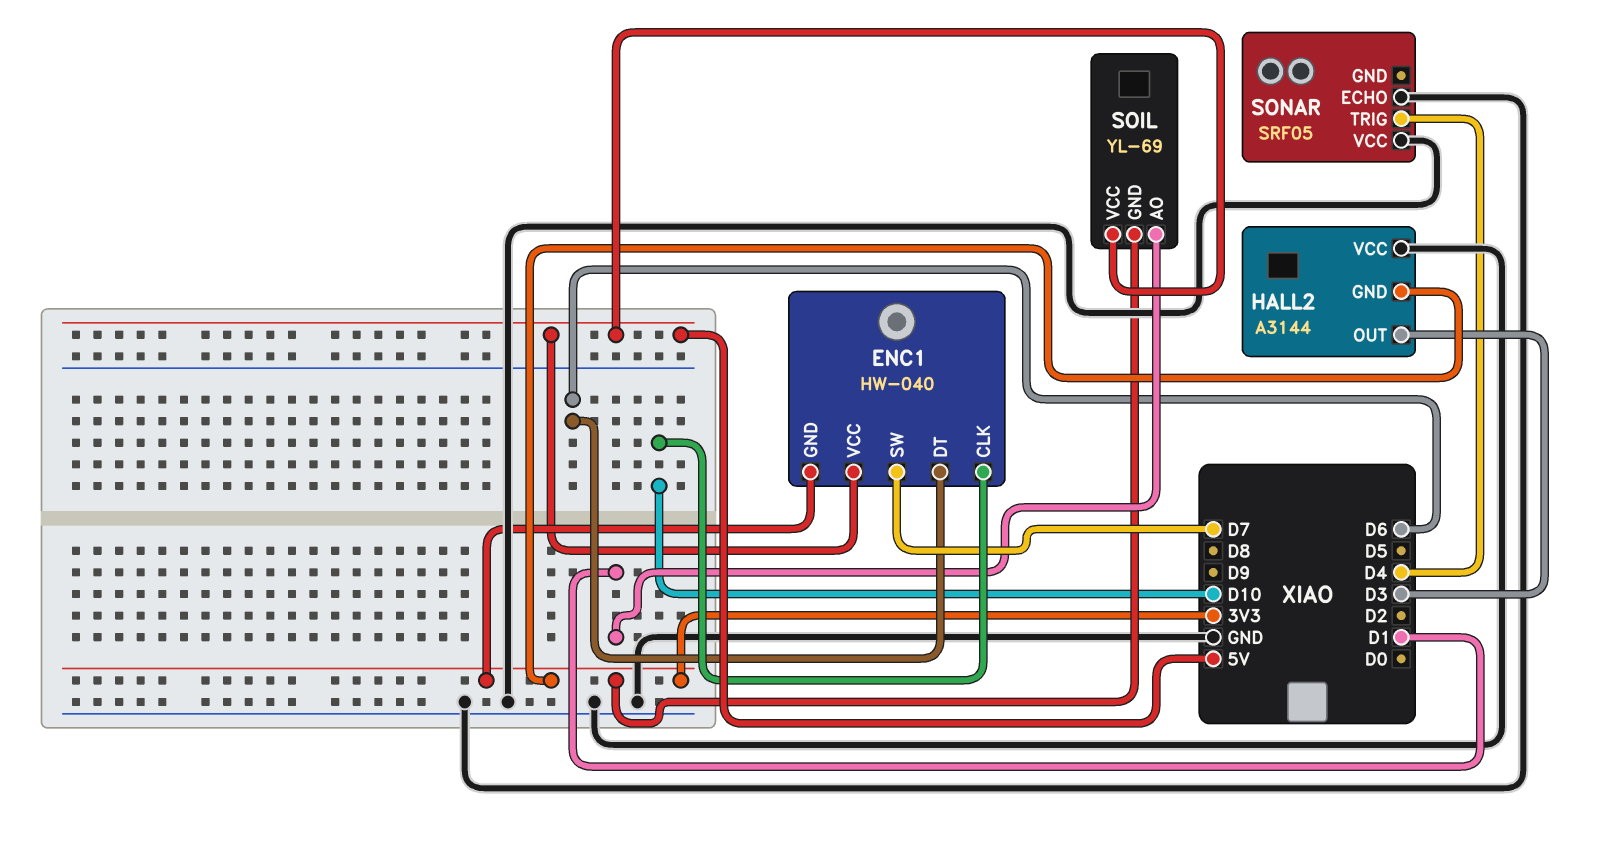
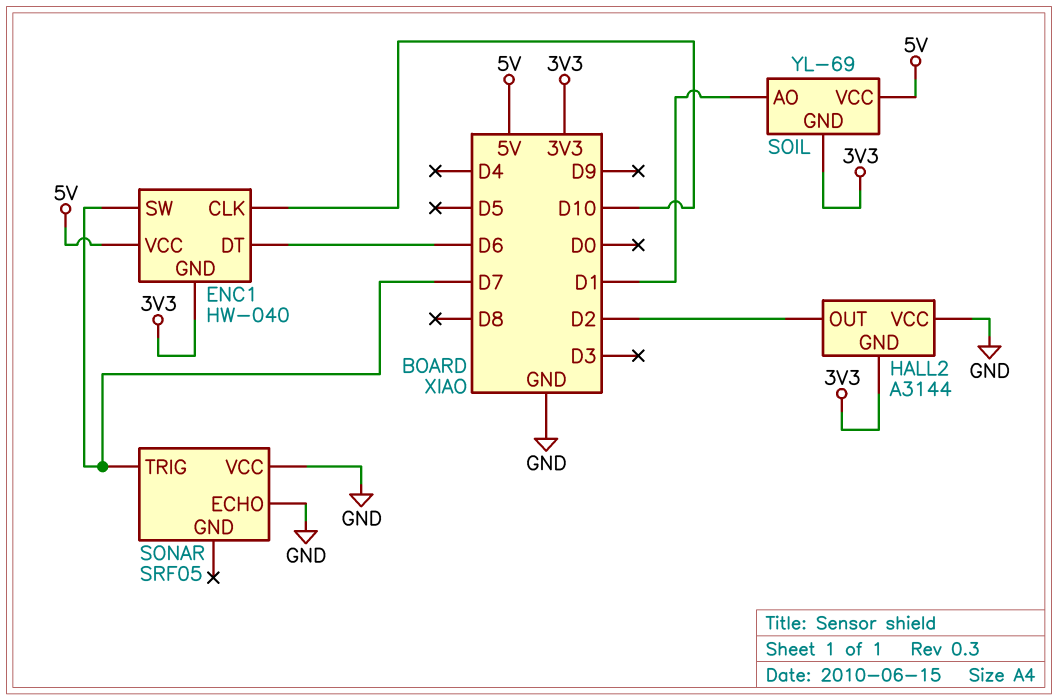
HALL2 pin OUT: D3 -> D2
SONAR pin TRIG: D4 -> D7

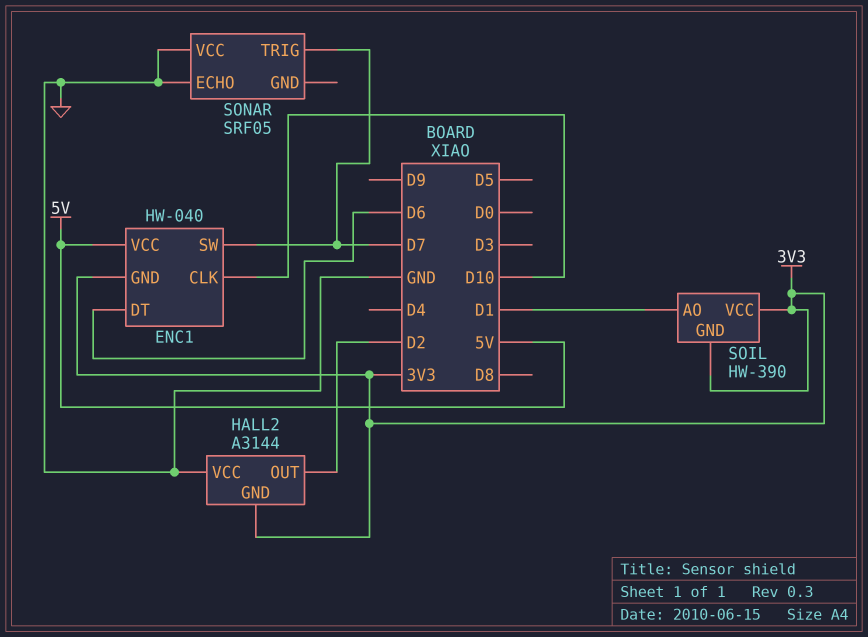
SOIL: YL-69 -> HW-390
SOIL pin VCC: 5V -> 3V3

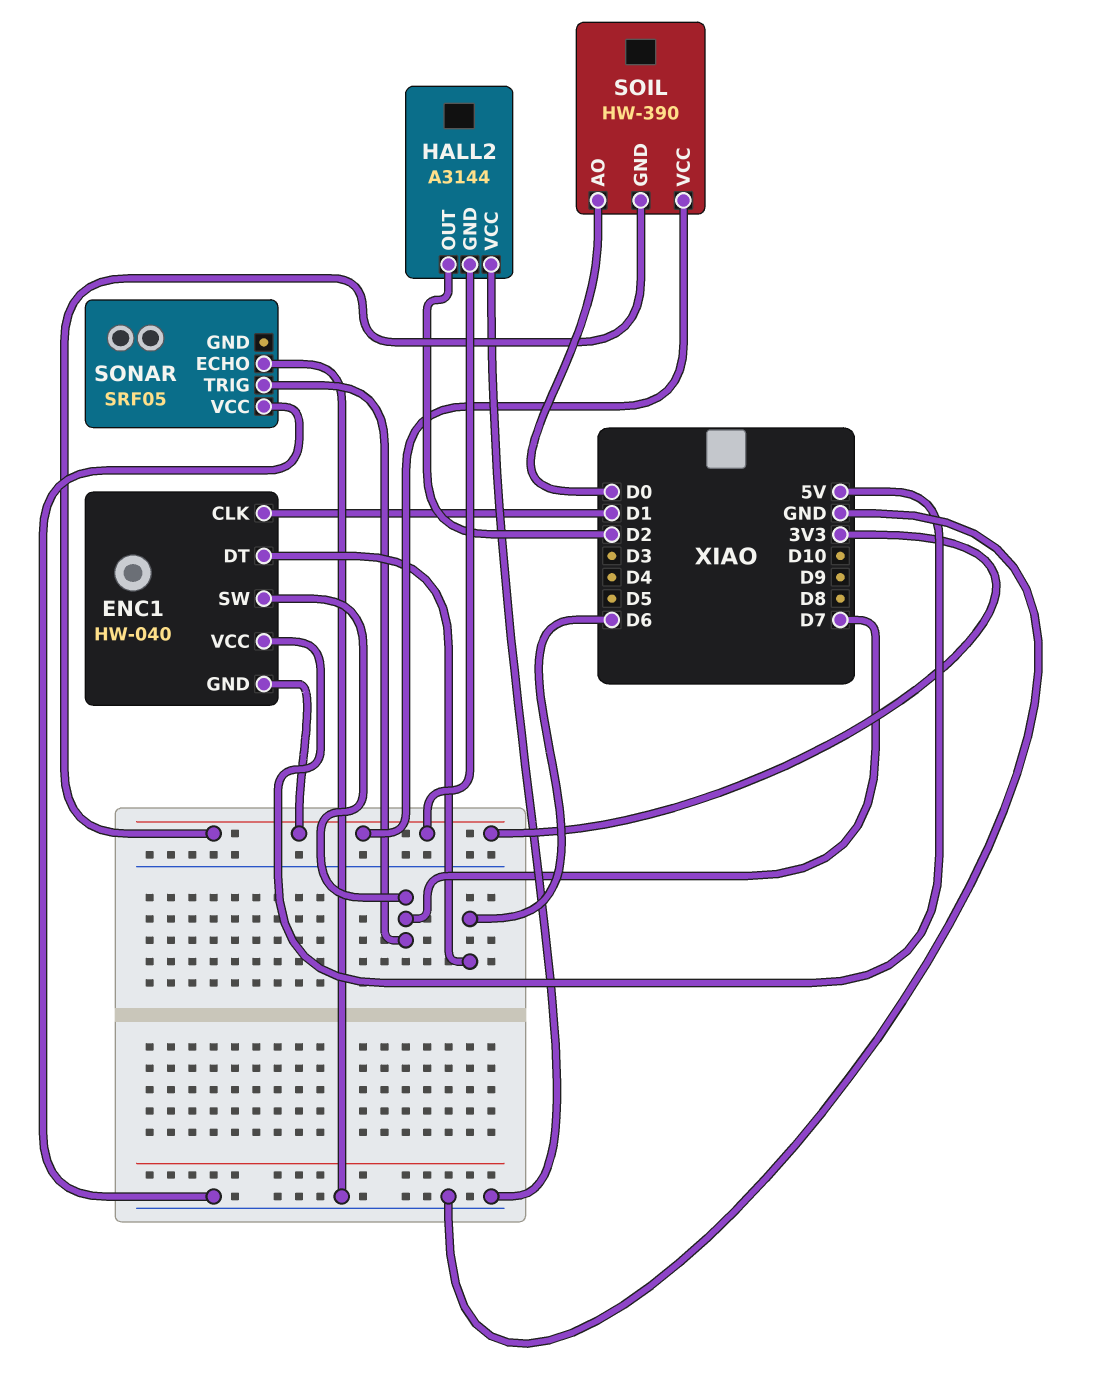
ENC1 pin CLK: D10 -> D1
SOIL pin AO: D1 -> D0

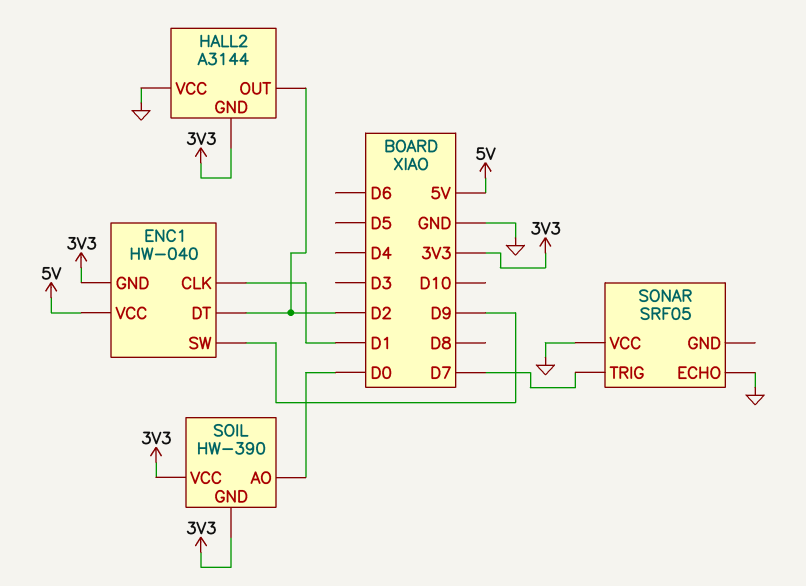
ENC1 pin DT: D6 -> D2
ENC1 pin SW: D7 -> D9

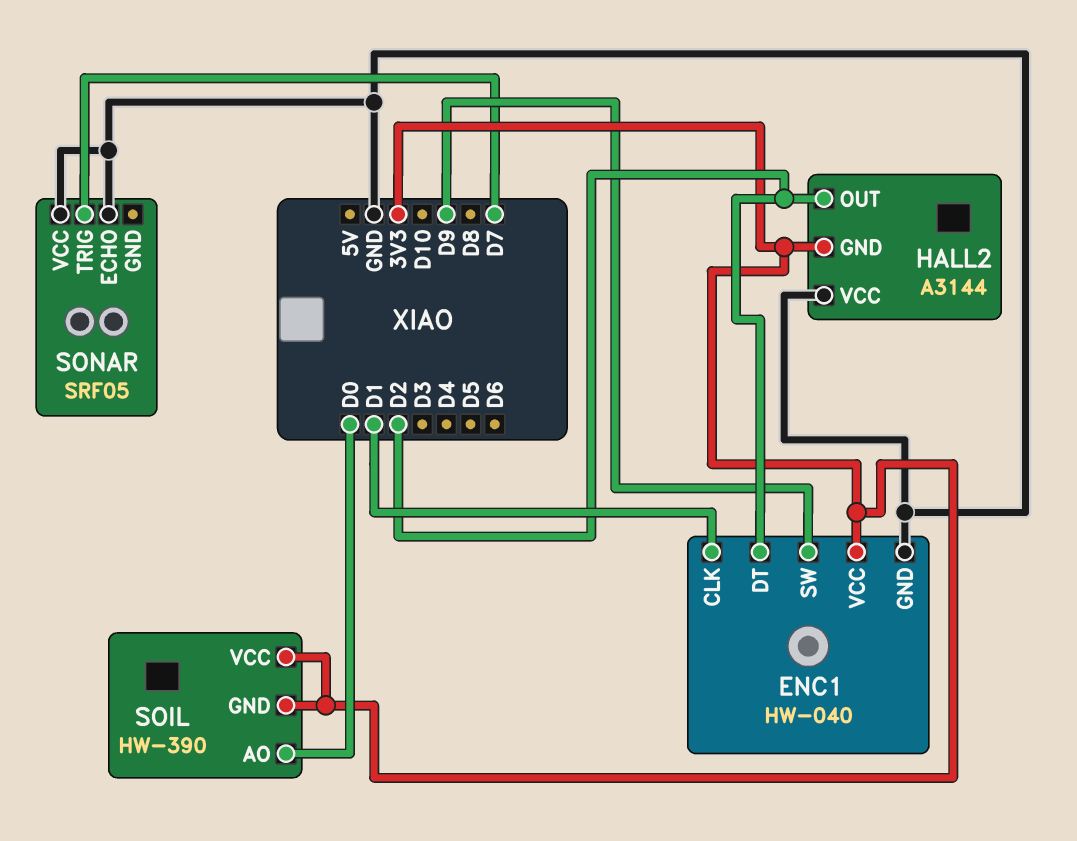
ENC1 pin GND: 3V3 -> GND
ENC1 pin VCC: 5V -> 3V3

